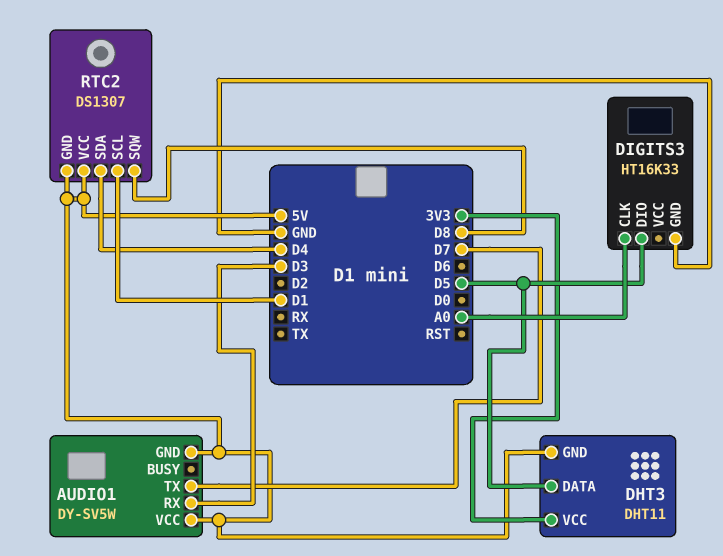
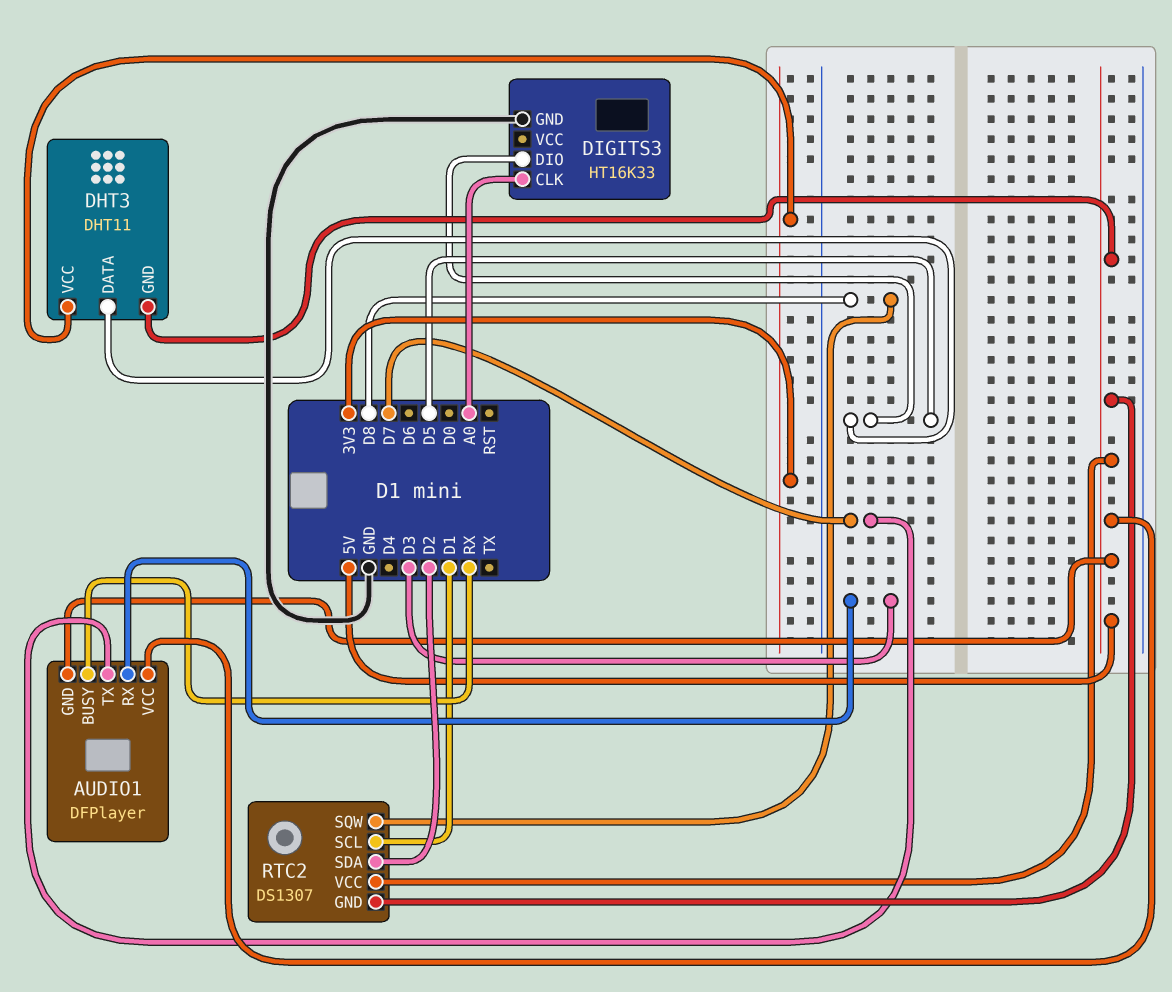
AUDIO1: DY-SV5W -> DFPlayer
AUDIO1 pin BUSY: none -> RX
RTC2 pin SDA: D4 -> D2

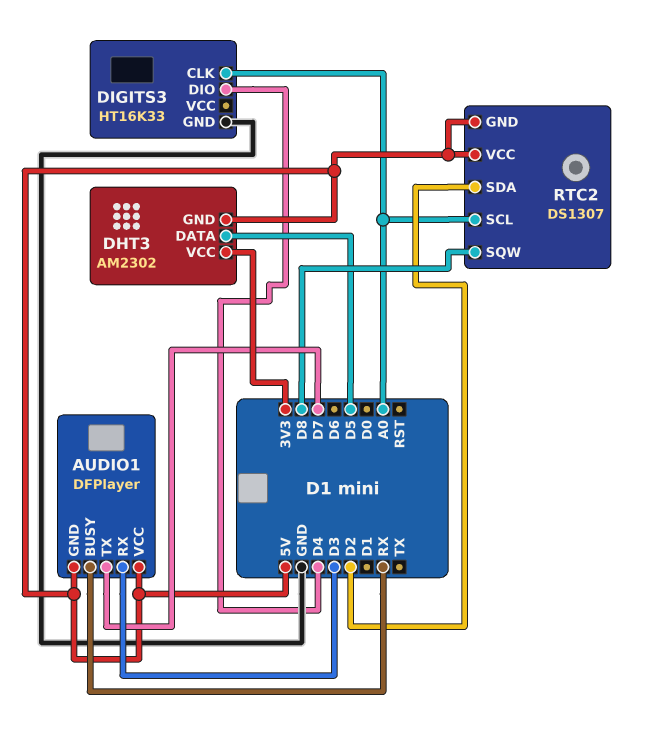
DHT3: DHT11 -> AM2302
DIGITS3 pin DIO: D5 -> D4
RTC2 pin SCL: D1 -> A0

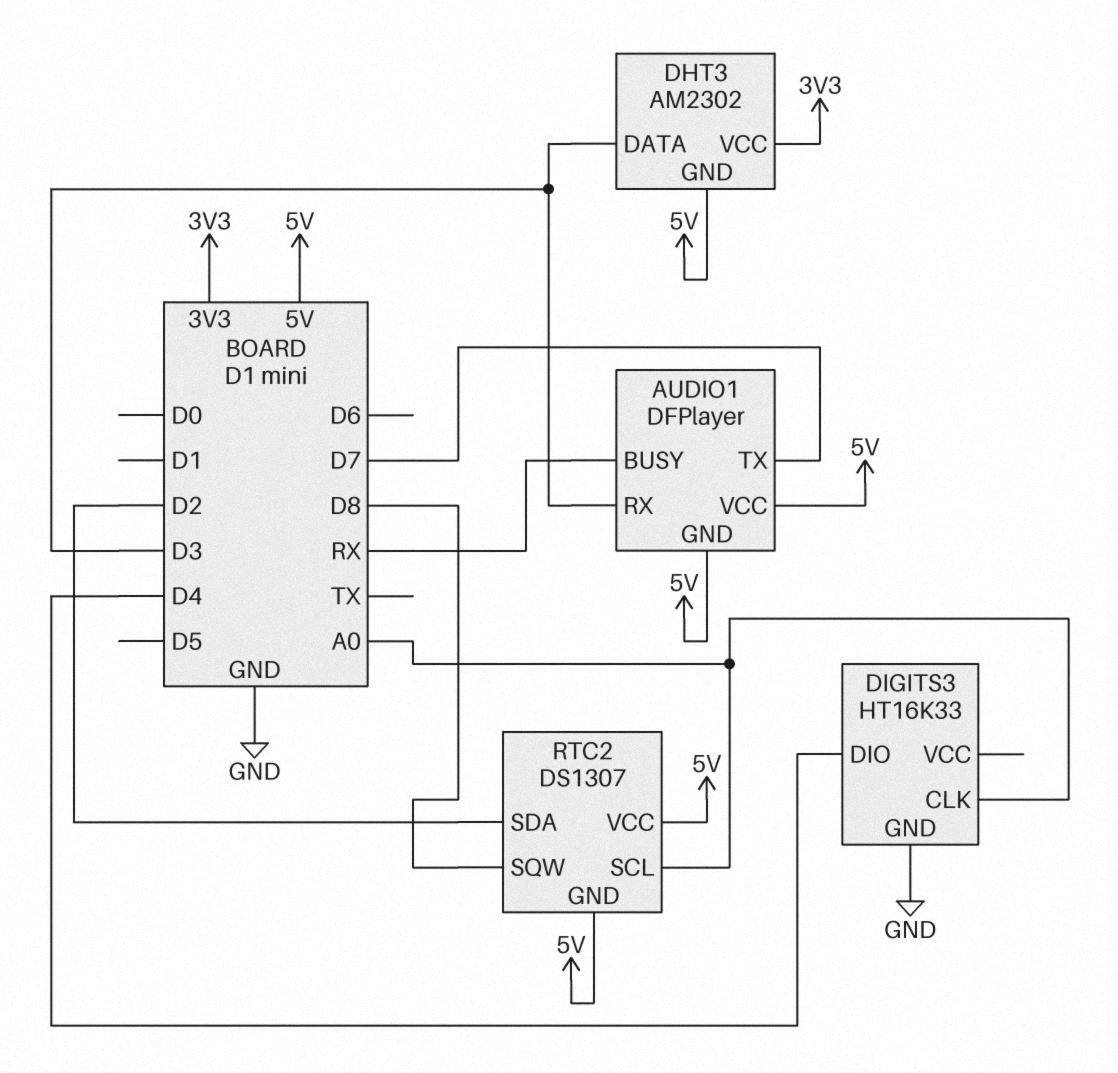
DHT3 pin DATA: D5 -> D3

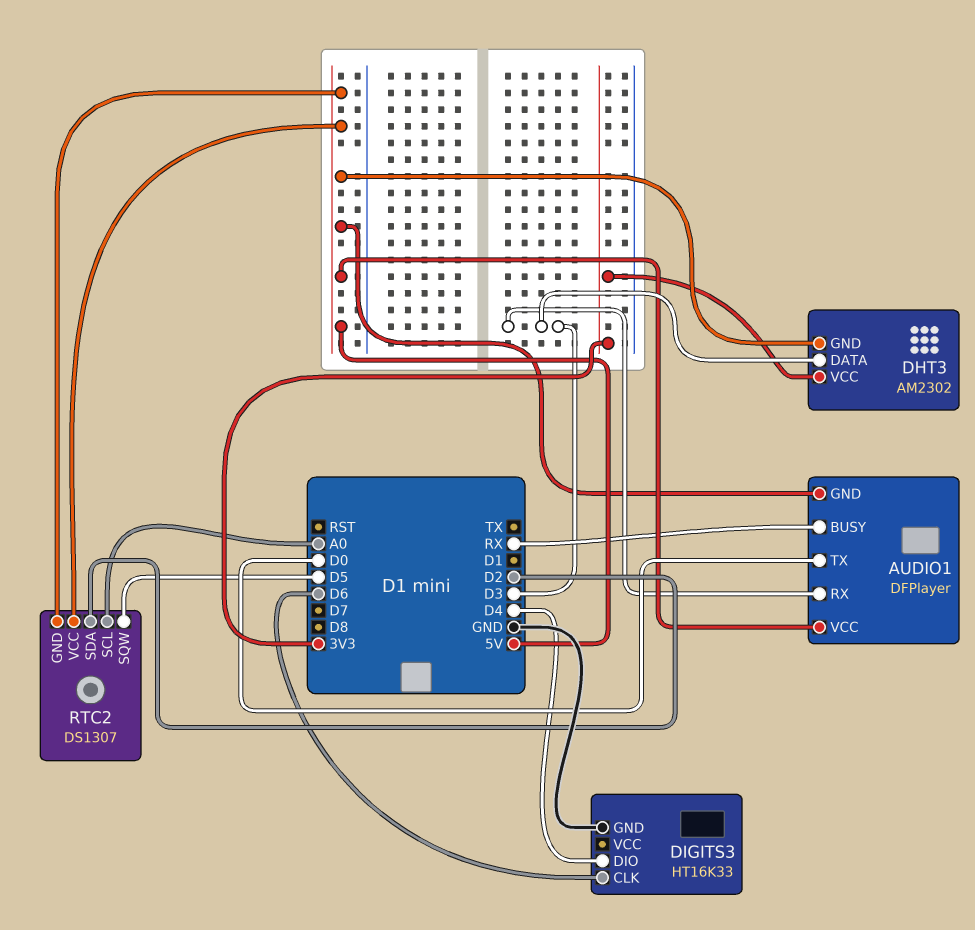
AUDIO1 pin TX: D7 -> D0
DIGITS3 pin CLK: A0 -> D6
RTC2 pin SQW: D8 -> D5

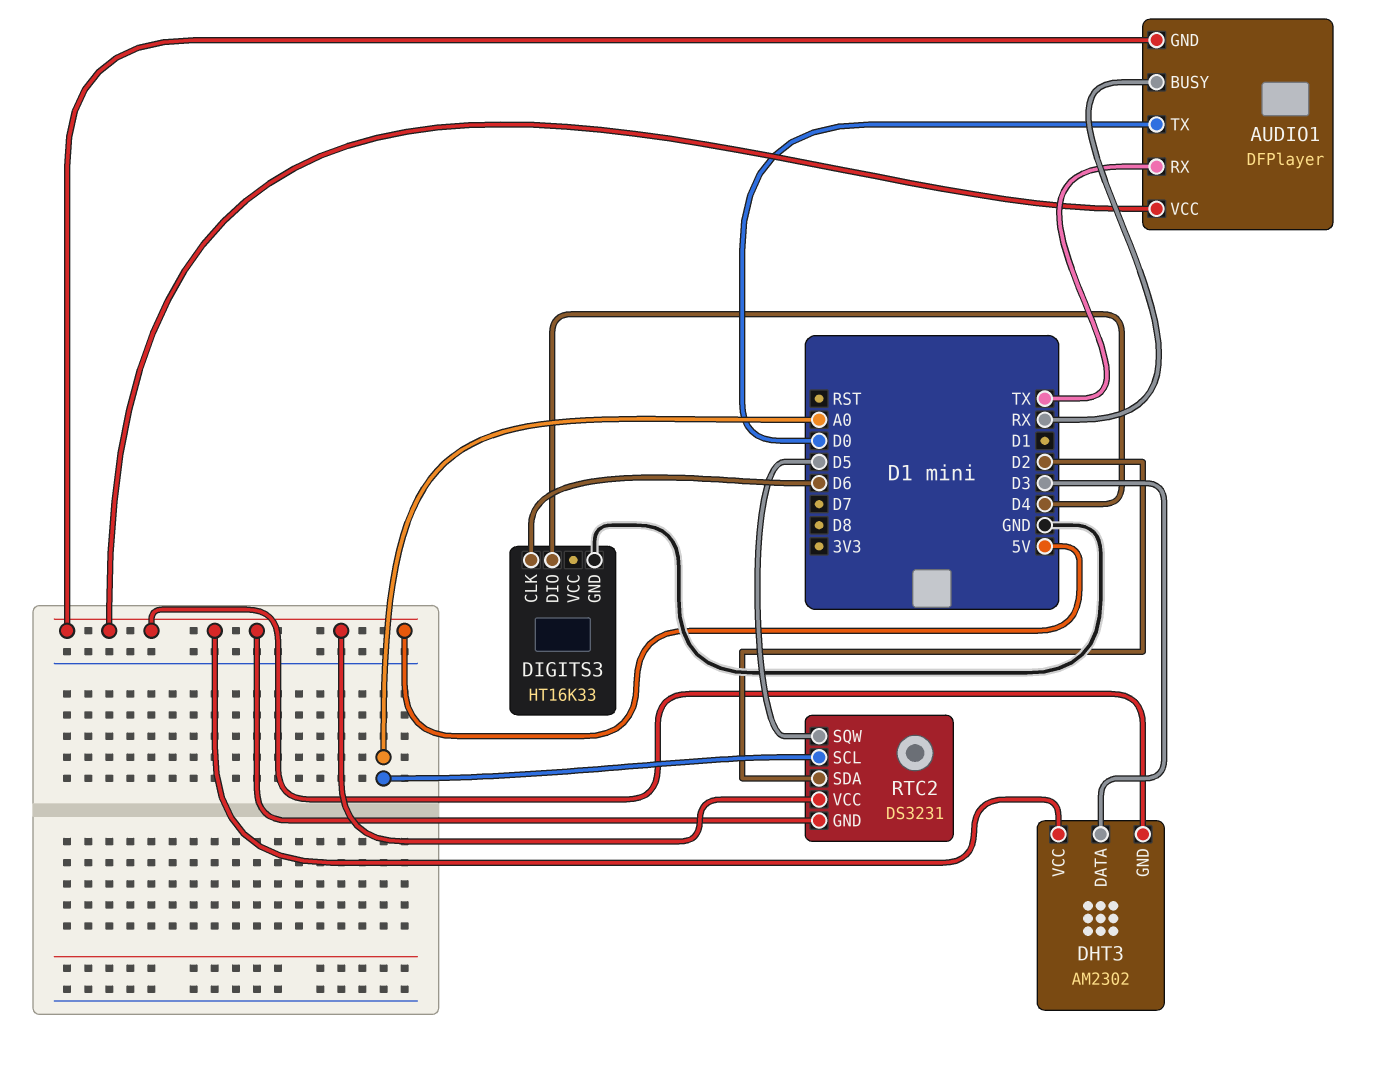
AUDIO1 pin RX: D3 -> TX
DHT3 pin VCC: 3V3 -> 5V
RTC2: DS1307 -> DS3231

